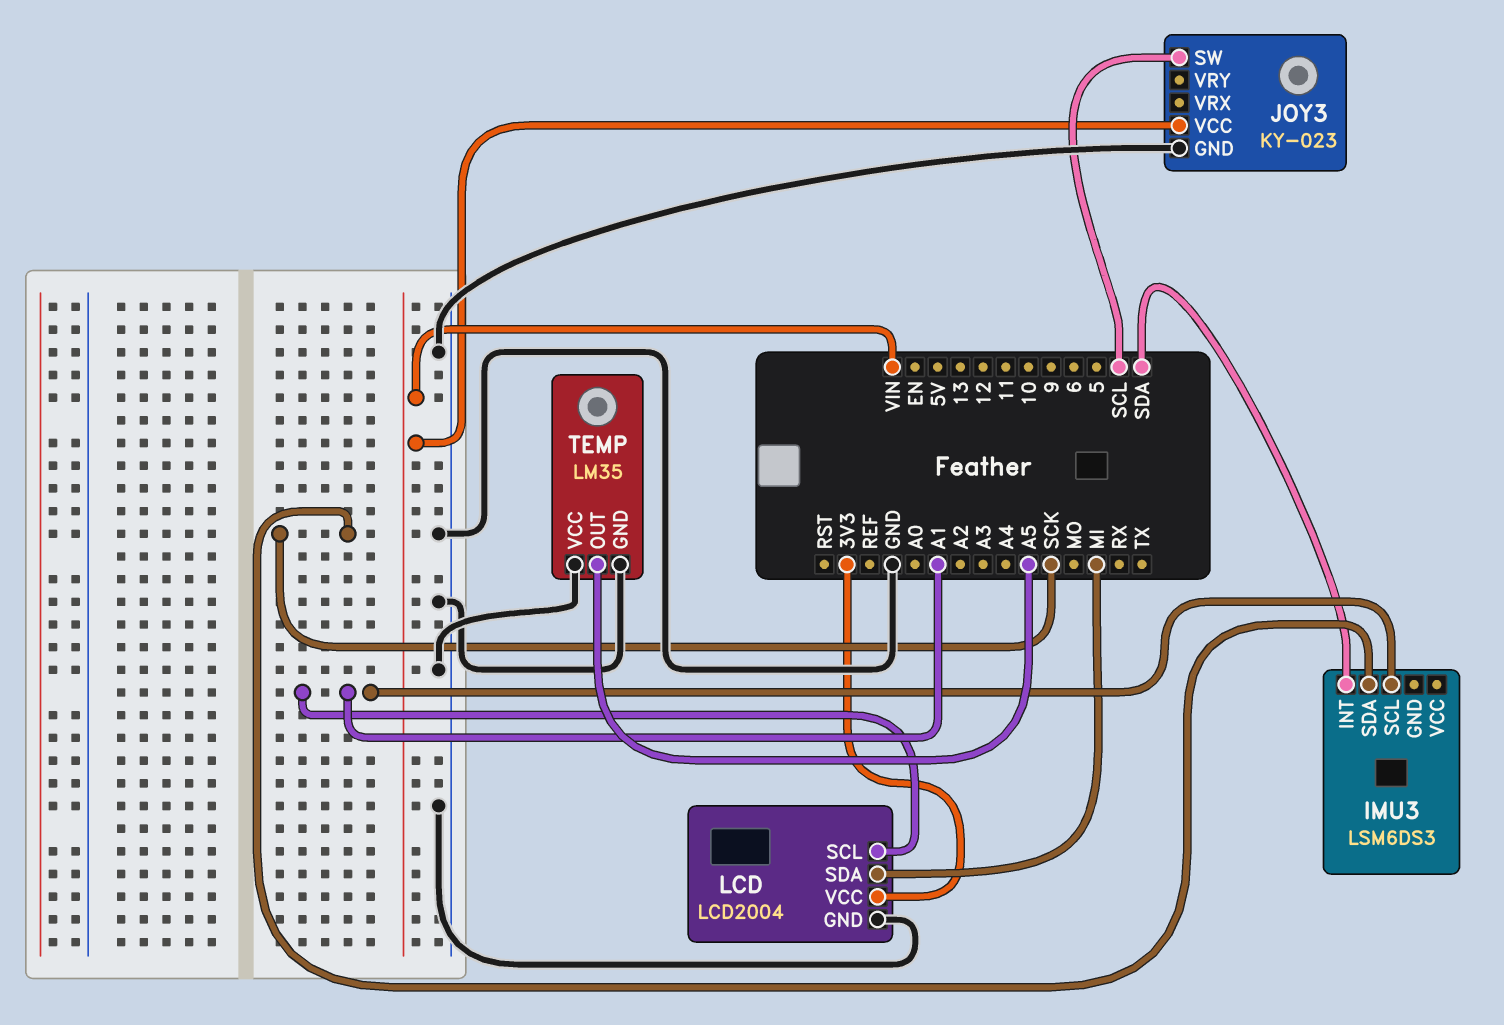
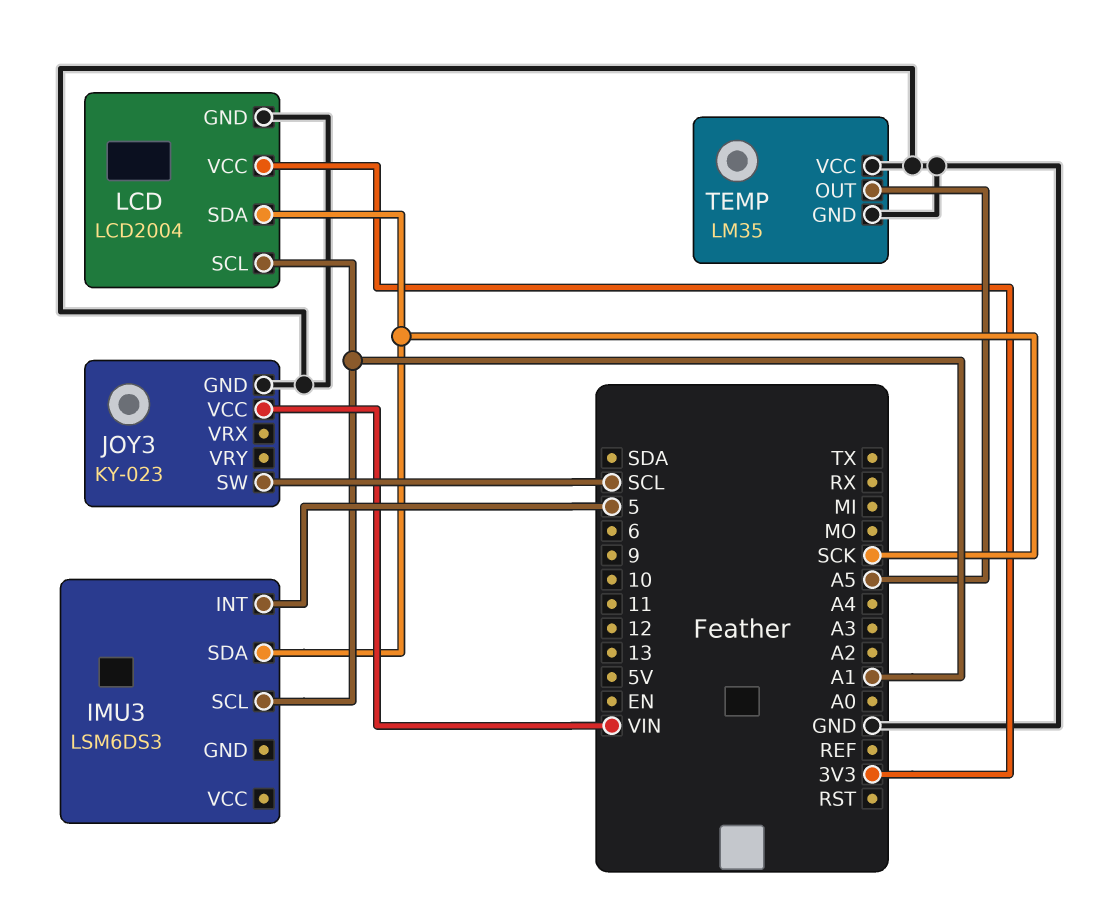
IMU3 pin INT: SDA -> 5
LCD pin SDA: MI -> SCK

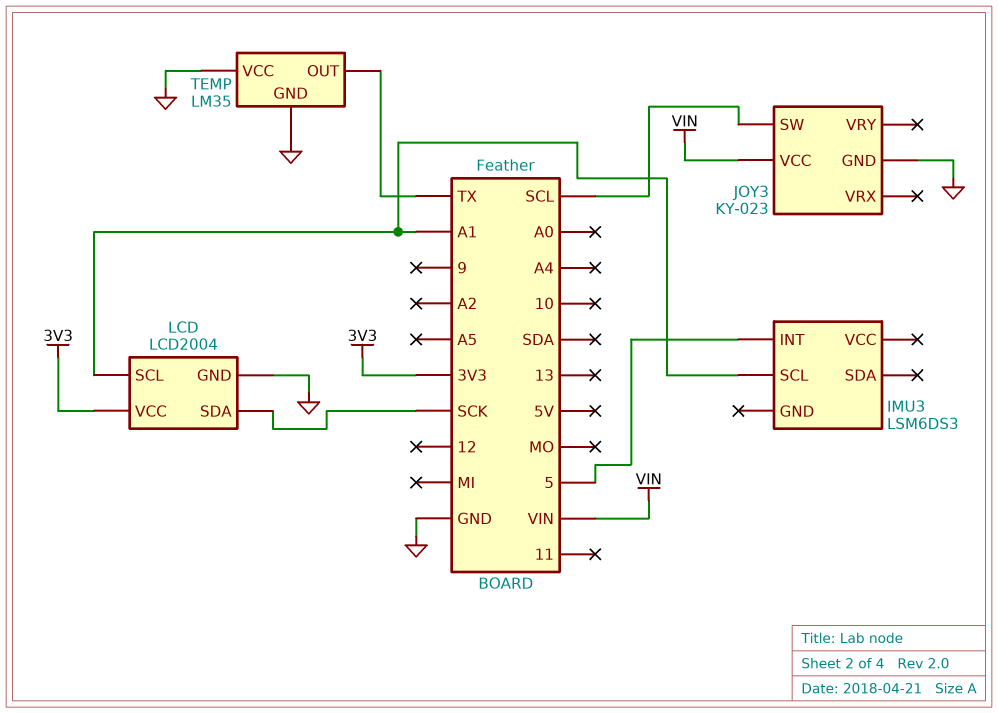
IMU3 pin SDA: SCK -> none
TEMP pin OUT: A5 -> TX

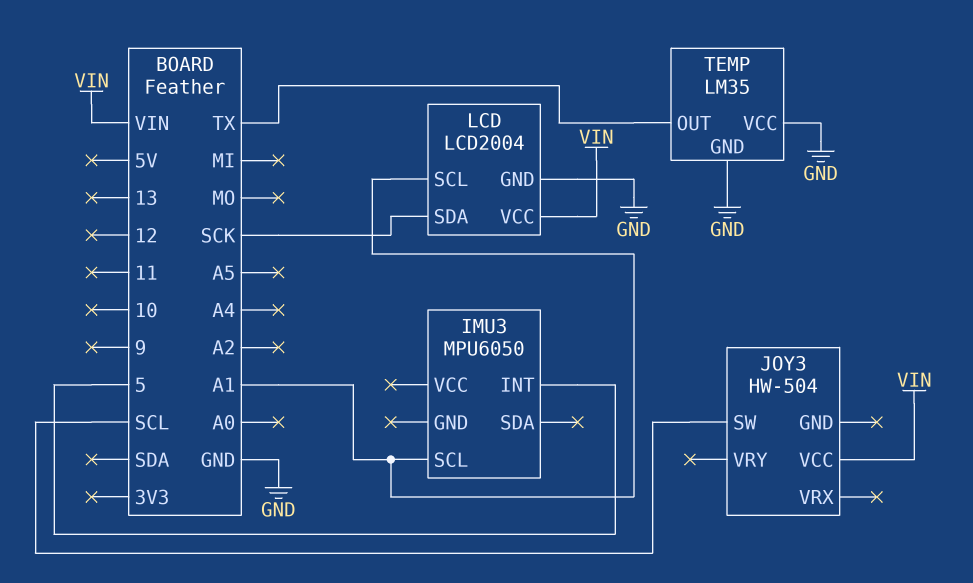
IMU3: LSM6DS3 -> MPU6050
JOY3: KY-023 -> HW-504
JOY3 pin GND: GND -> none
LCD pin VCC: 3V3 -> VIN

